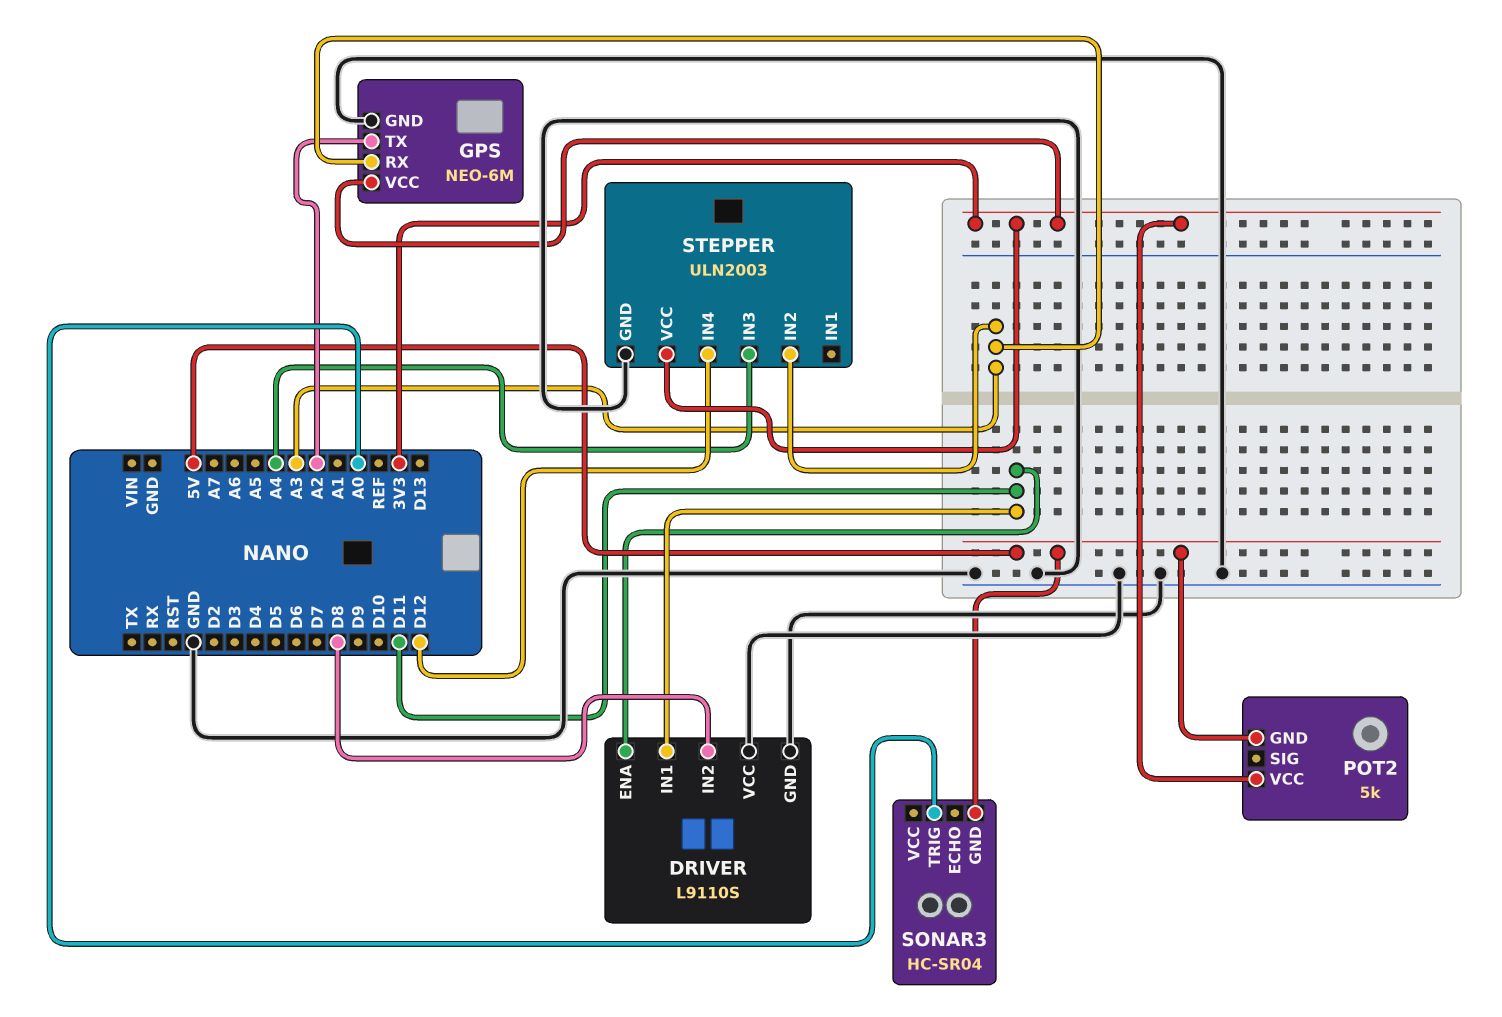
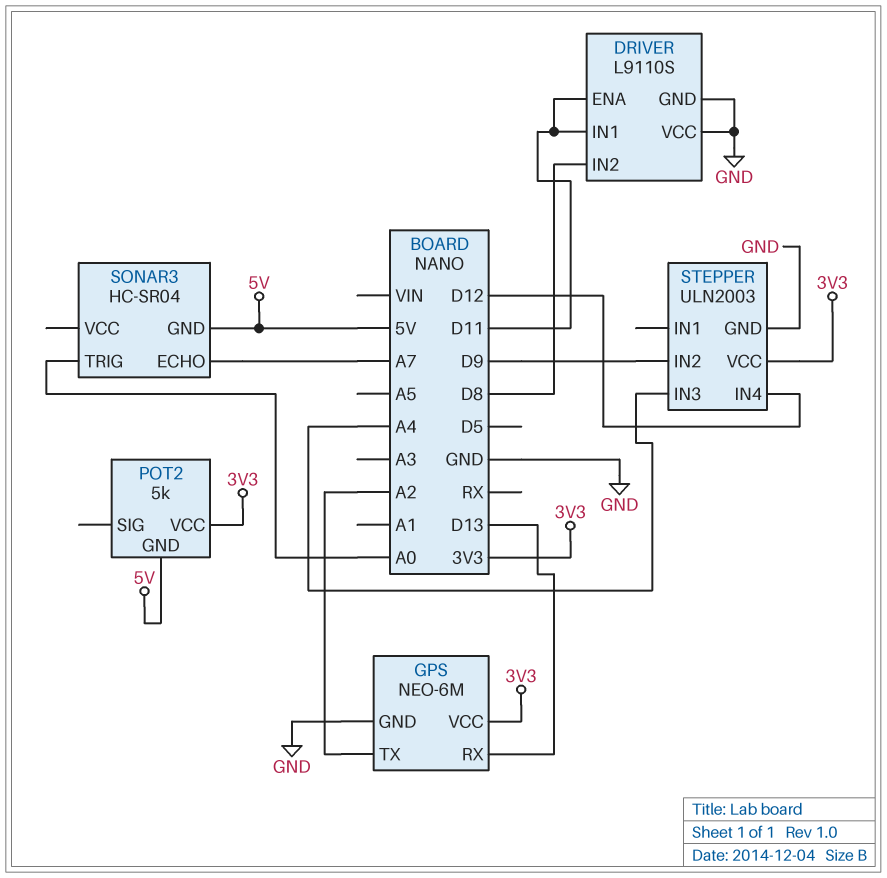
GPS pin RX: A3 -> D13
SONAR3 pin ECHO: none -> A7
STEPPER pin IN2: A3 -> D9

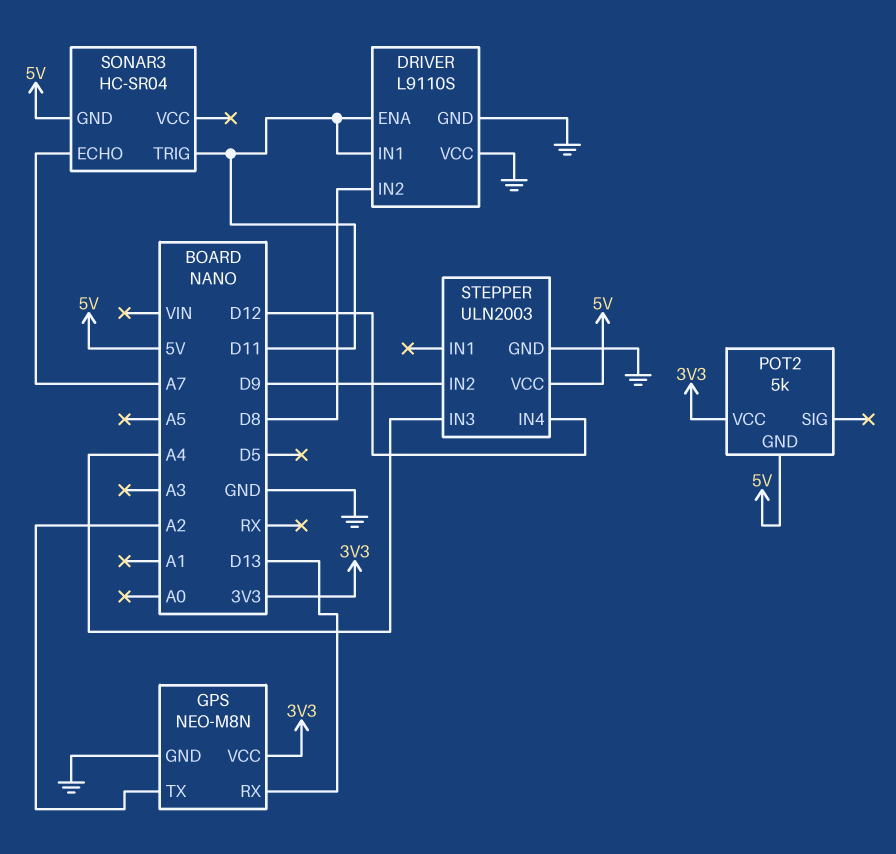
GPS: NEO-6M -> NEO-M8N
SONAR3 pin TRIG: A0 -> D11
STEPPER pin VCC: 3V3 -> 5V

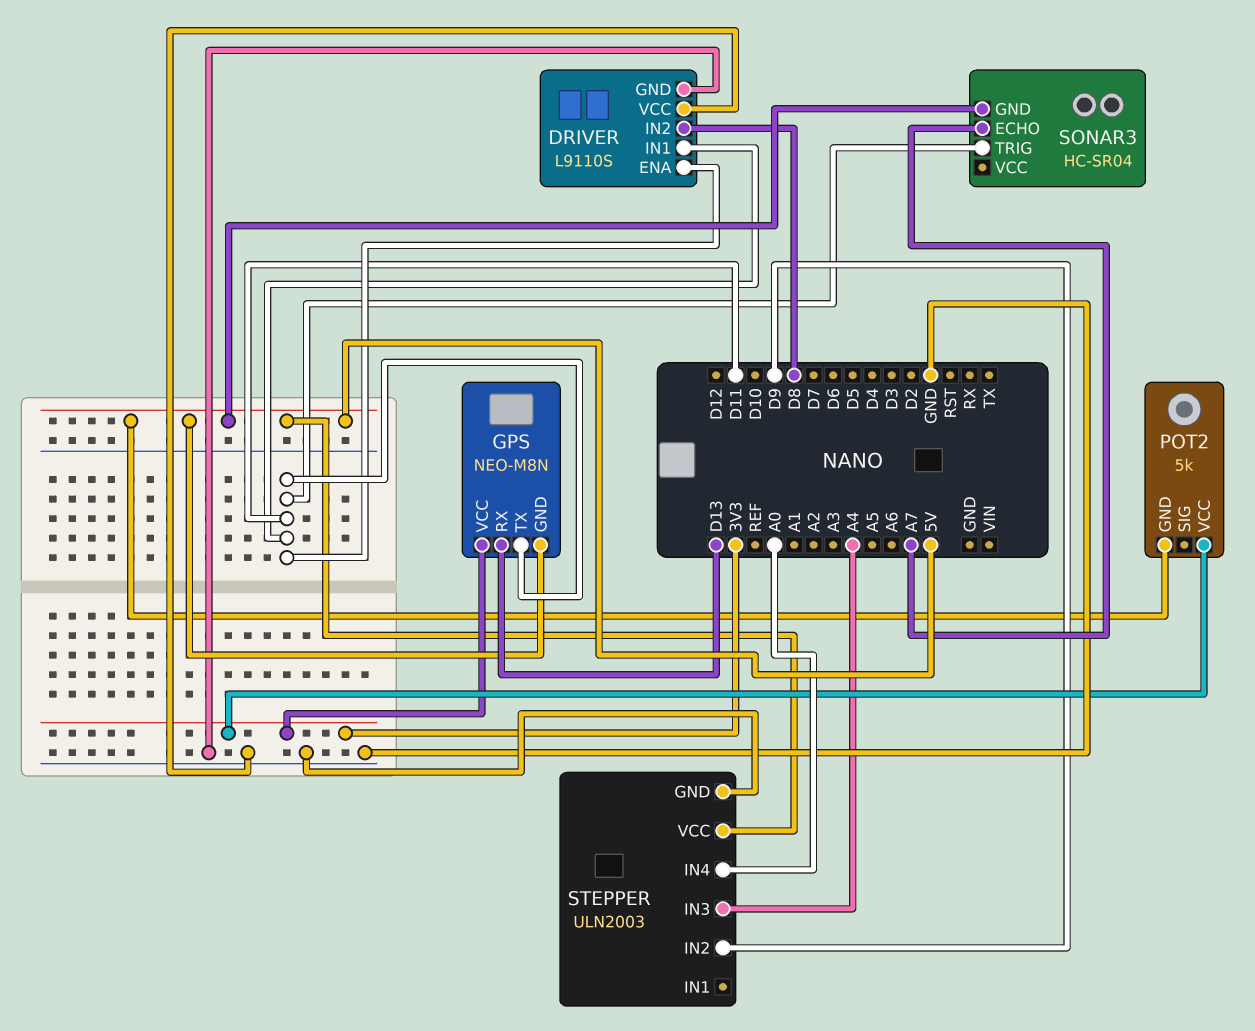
GPS pin GND: GND -> 5V
GPS pin TX: A2 -> D11
STEPPER pin IN4: D12 -> A0

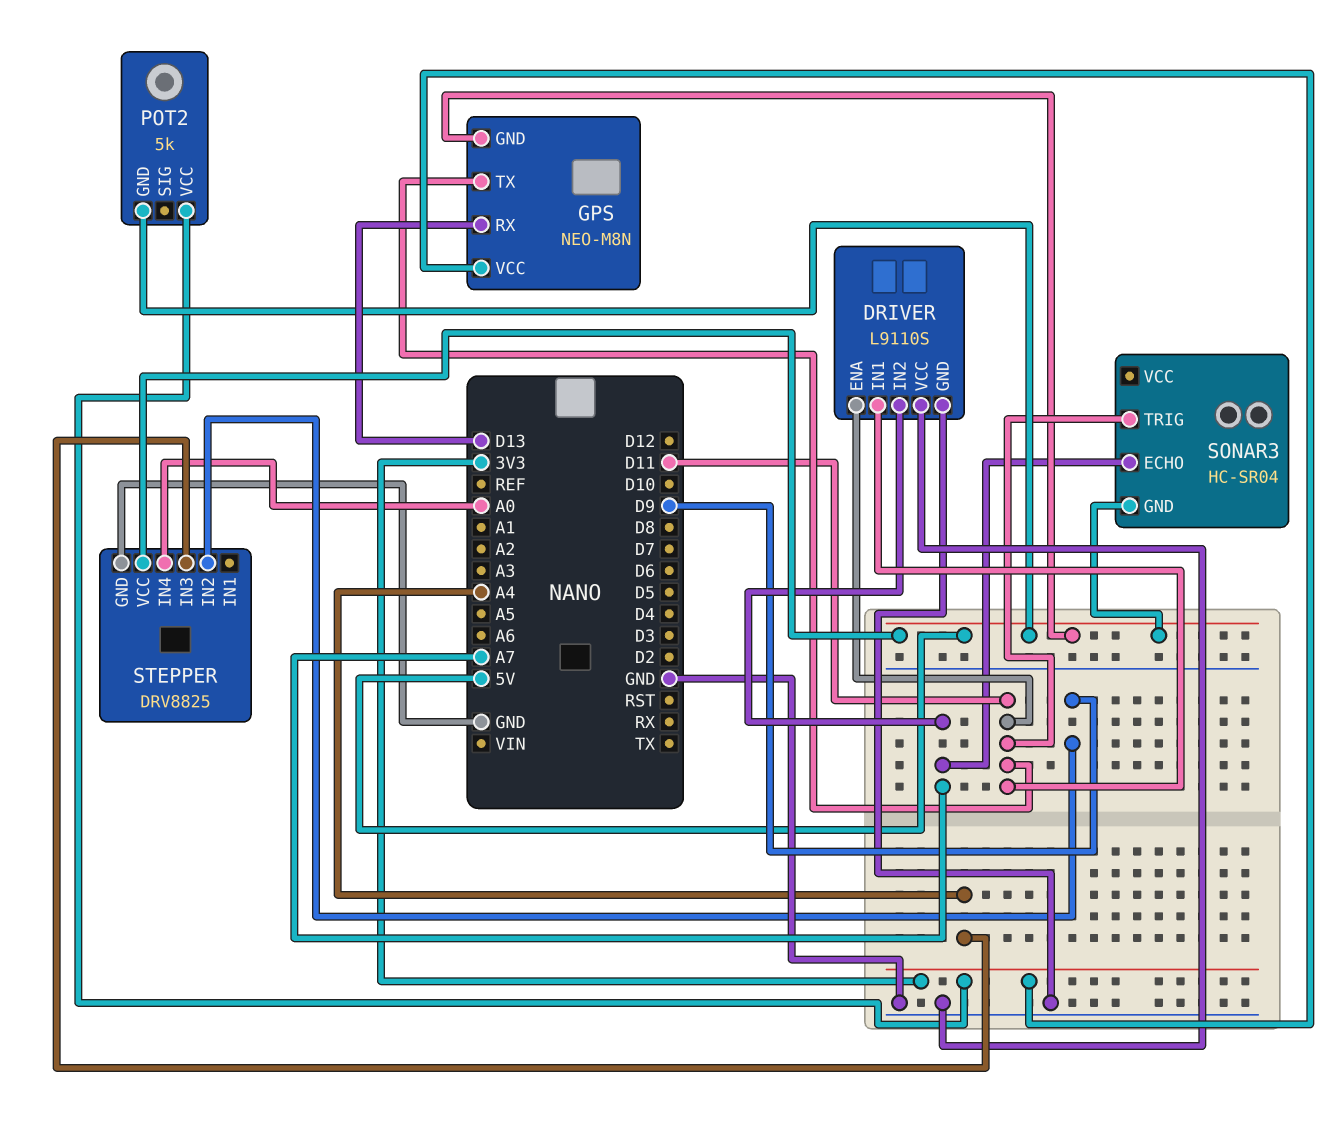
DRIVER pin IN2: D8 -> A7
STEPPER: ULN2003 -> DRV8825

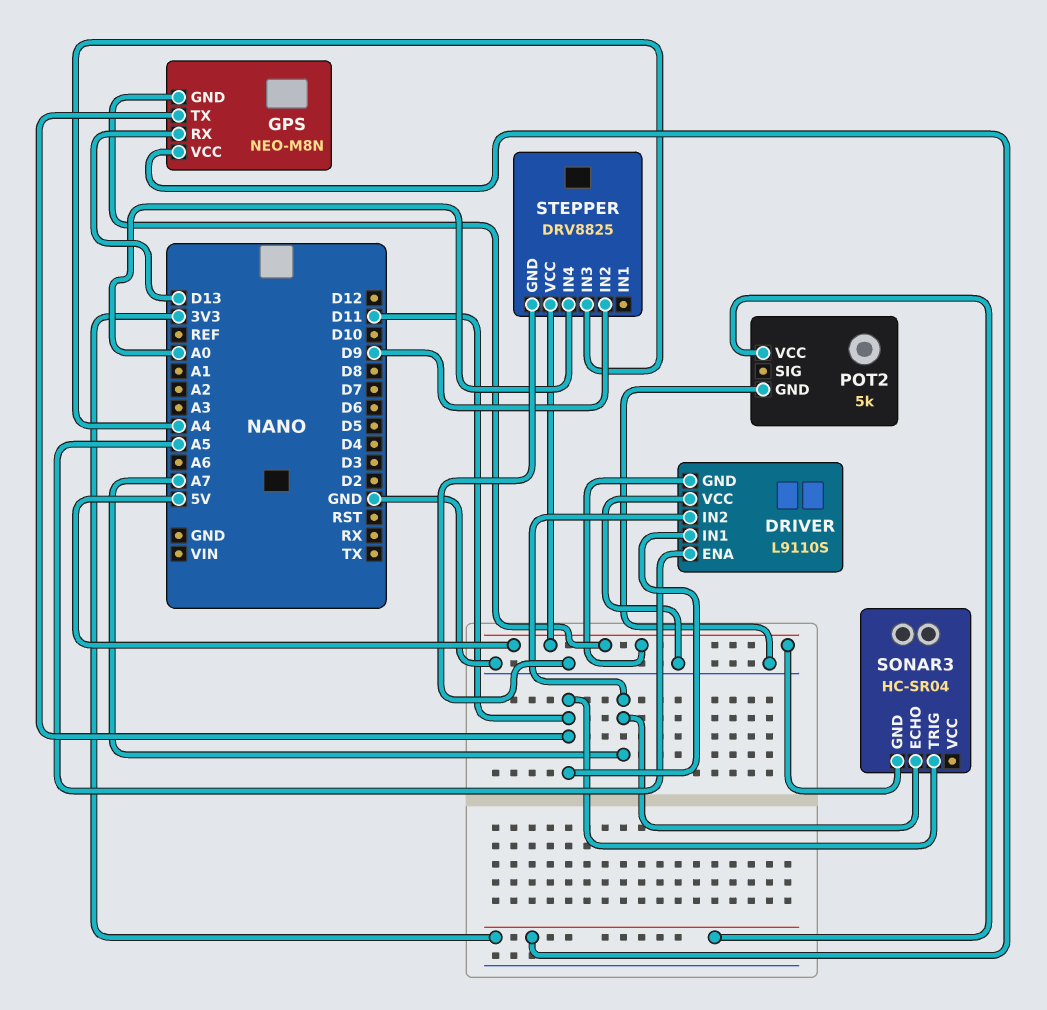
DRIVER pin ENA: D11 -> A5
DRIVER pin GND: GND -> 5V
POT2 pin GND: 5V -> GND

